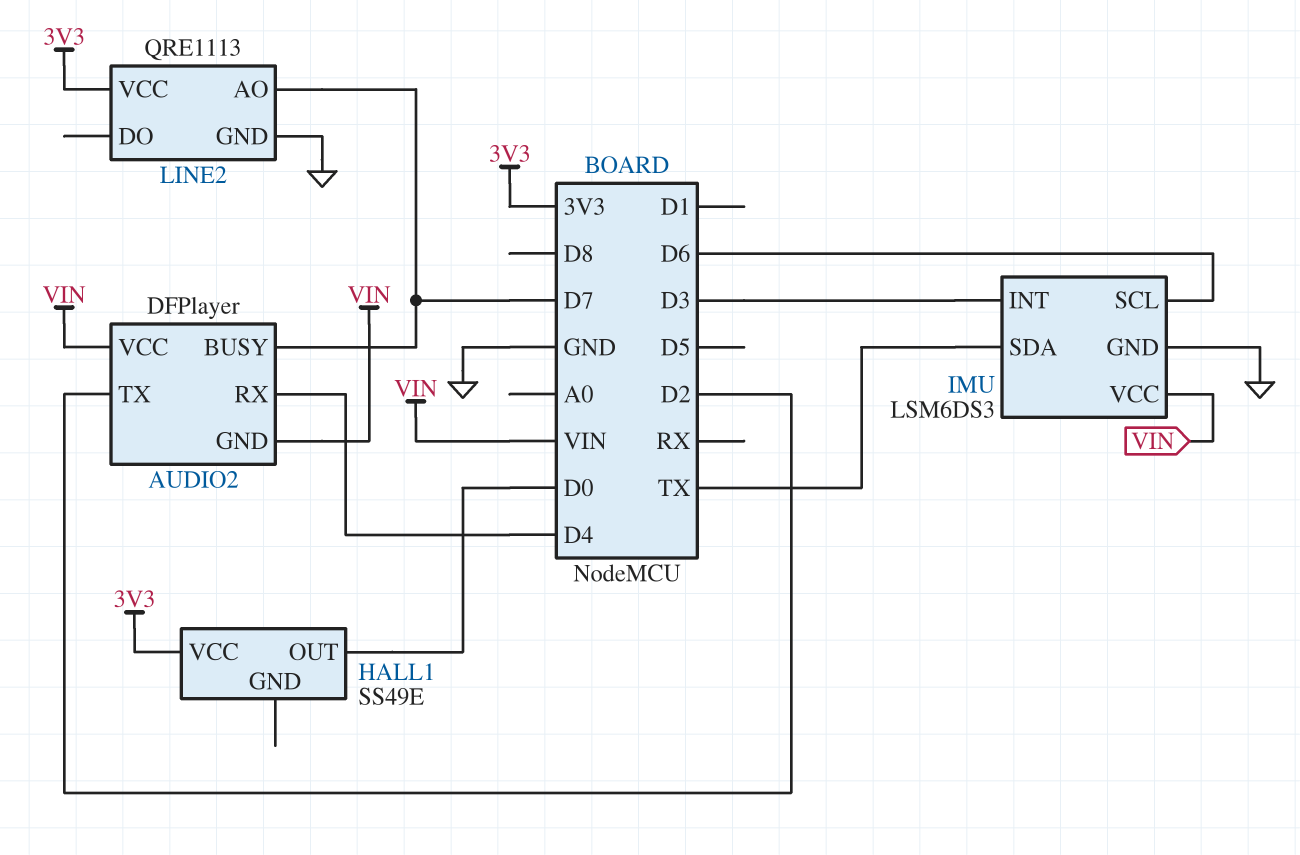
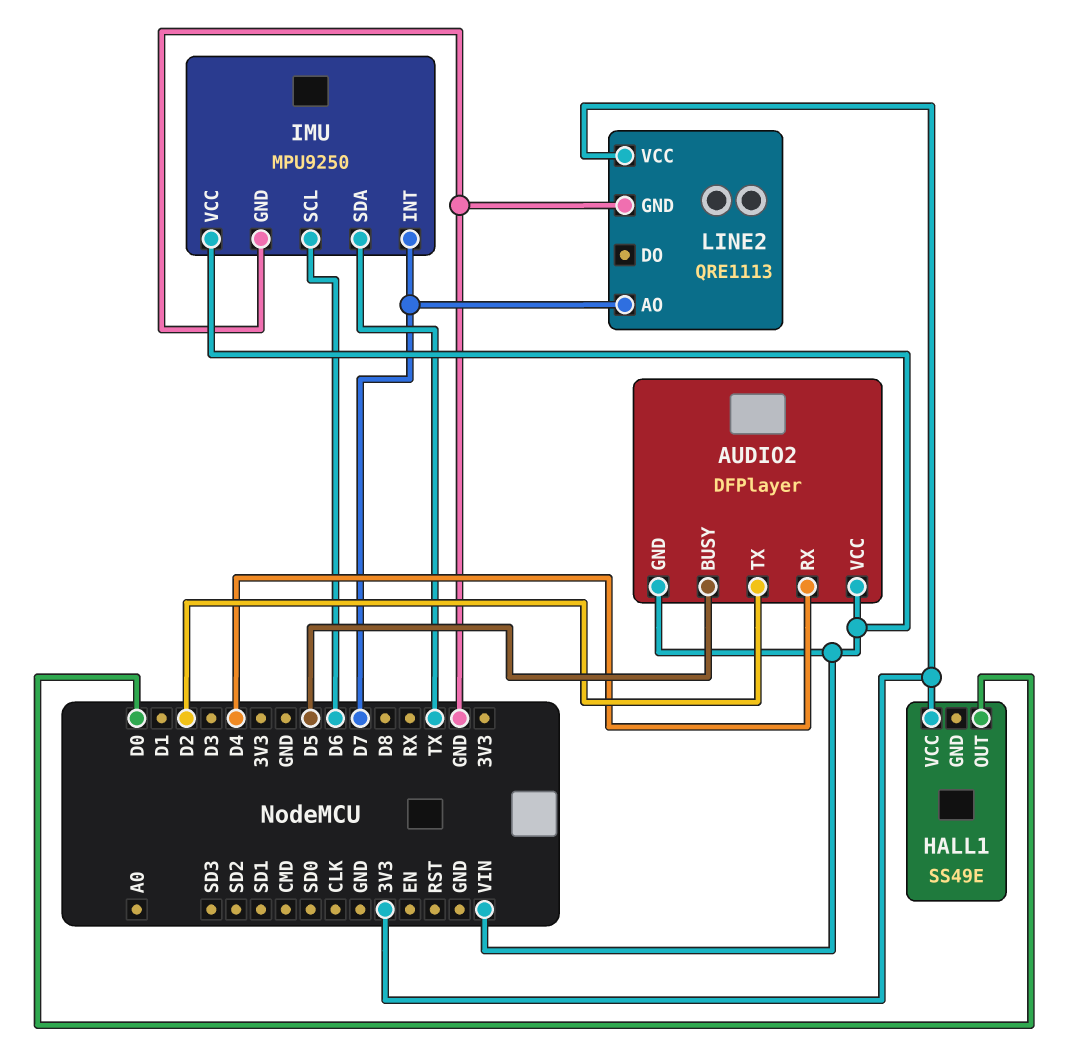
AUDIO2 pin BUSY: D7 -> D5
IMU: LSM6DS3 -> MPU9250
IMU pin INT: D3 -> D7

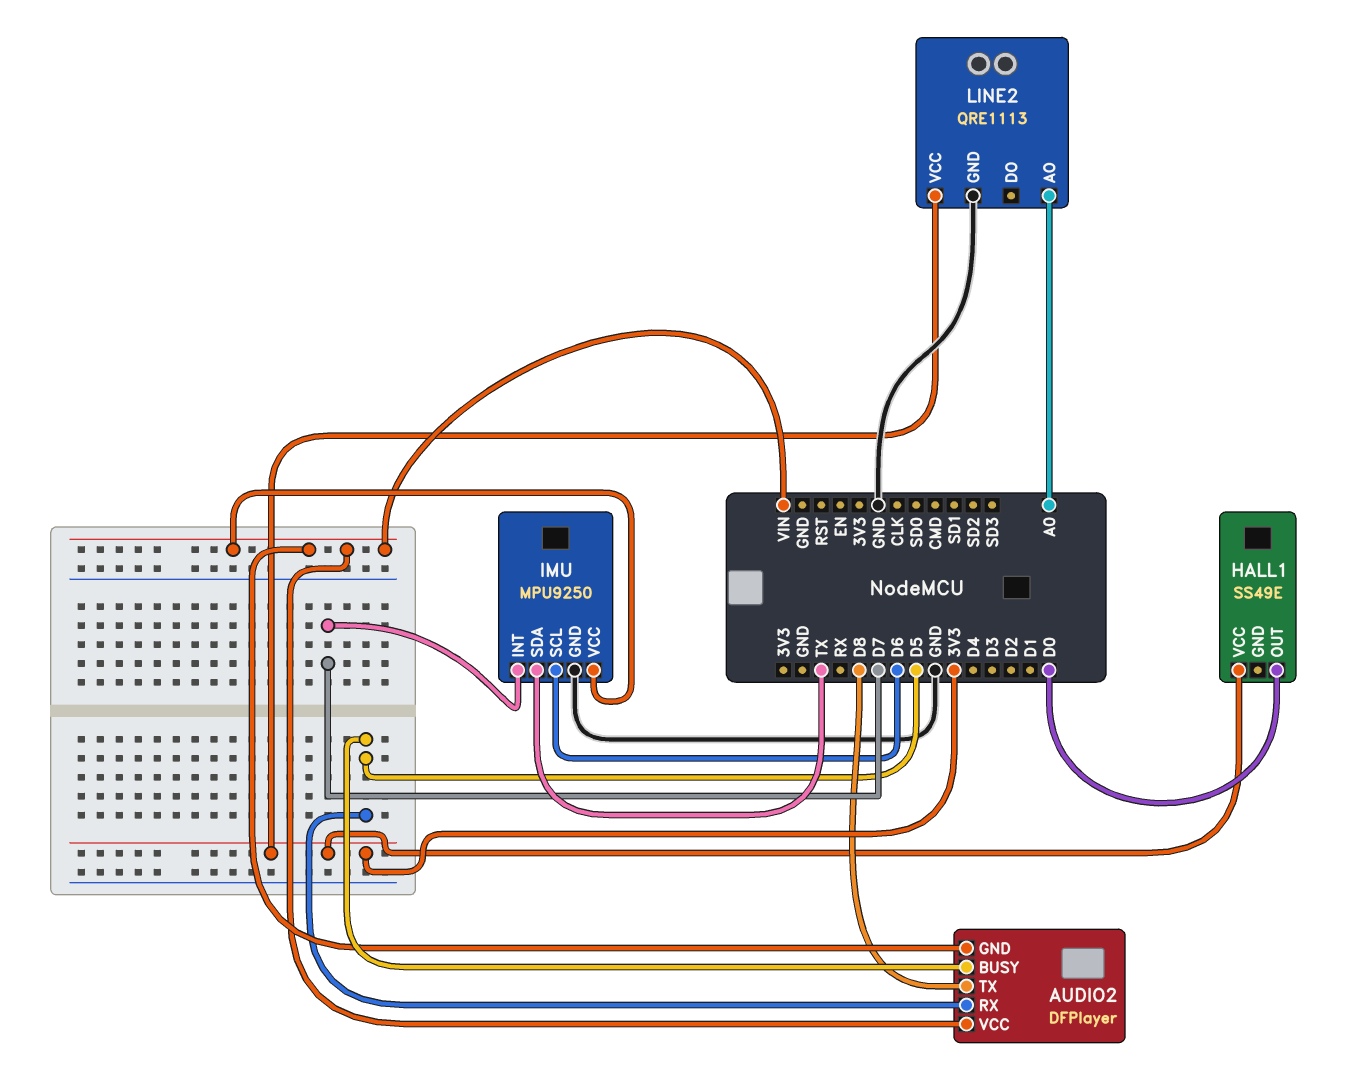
AUDIO2 pin RX: D4 -> D5
AUDIO2 pin TX: D2 -> D8
LINE2 pin AO: D7 -> A0

